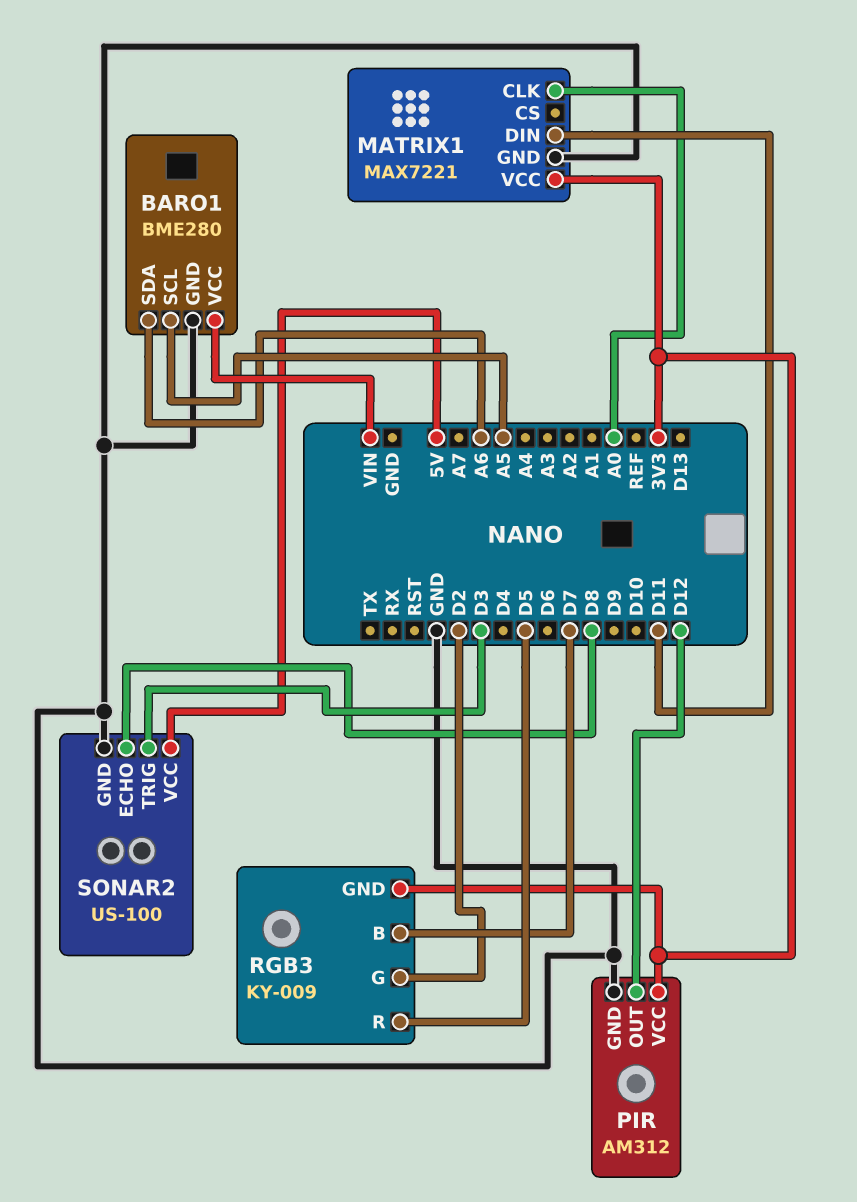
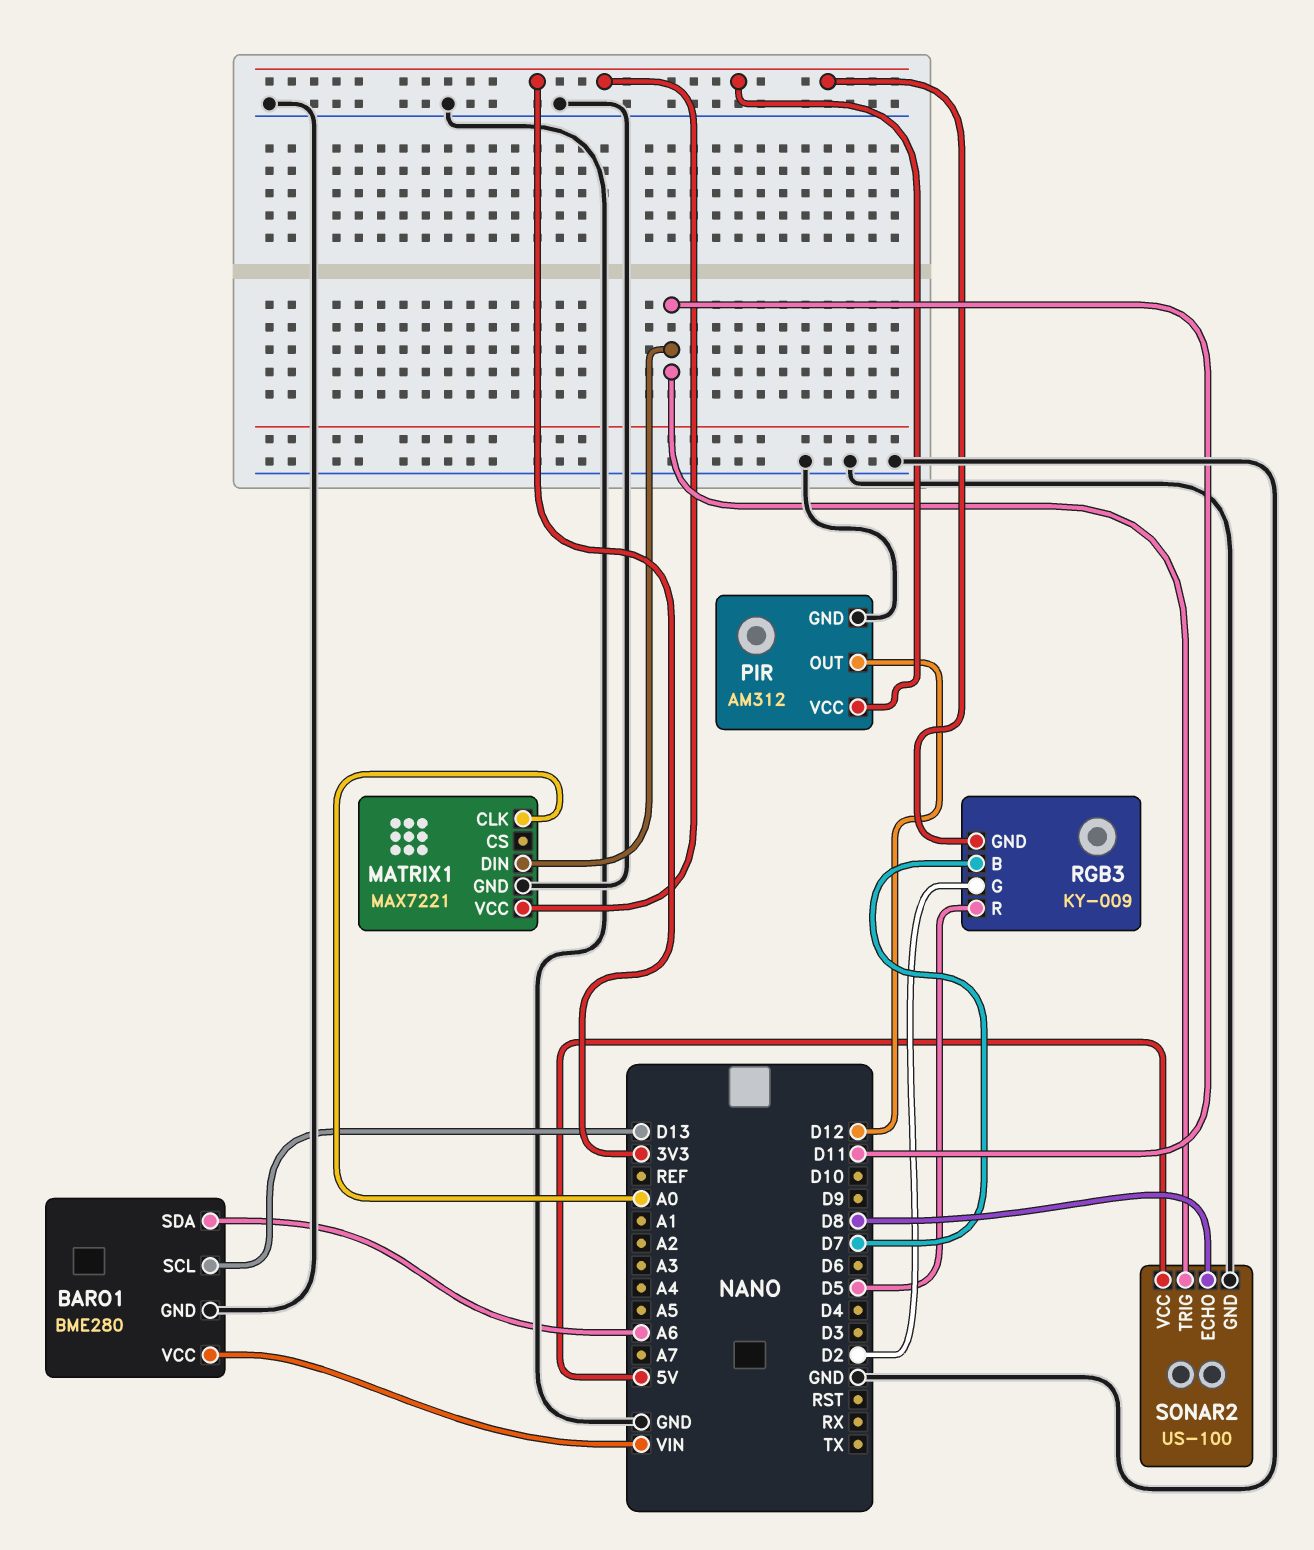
BARO1 pin SCL: A5 -> D13
SONAR2 pin TRIG: D3 -> D11

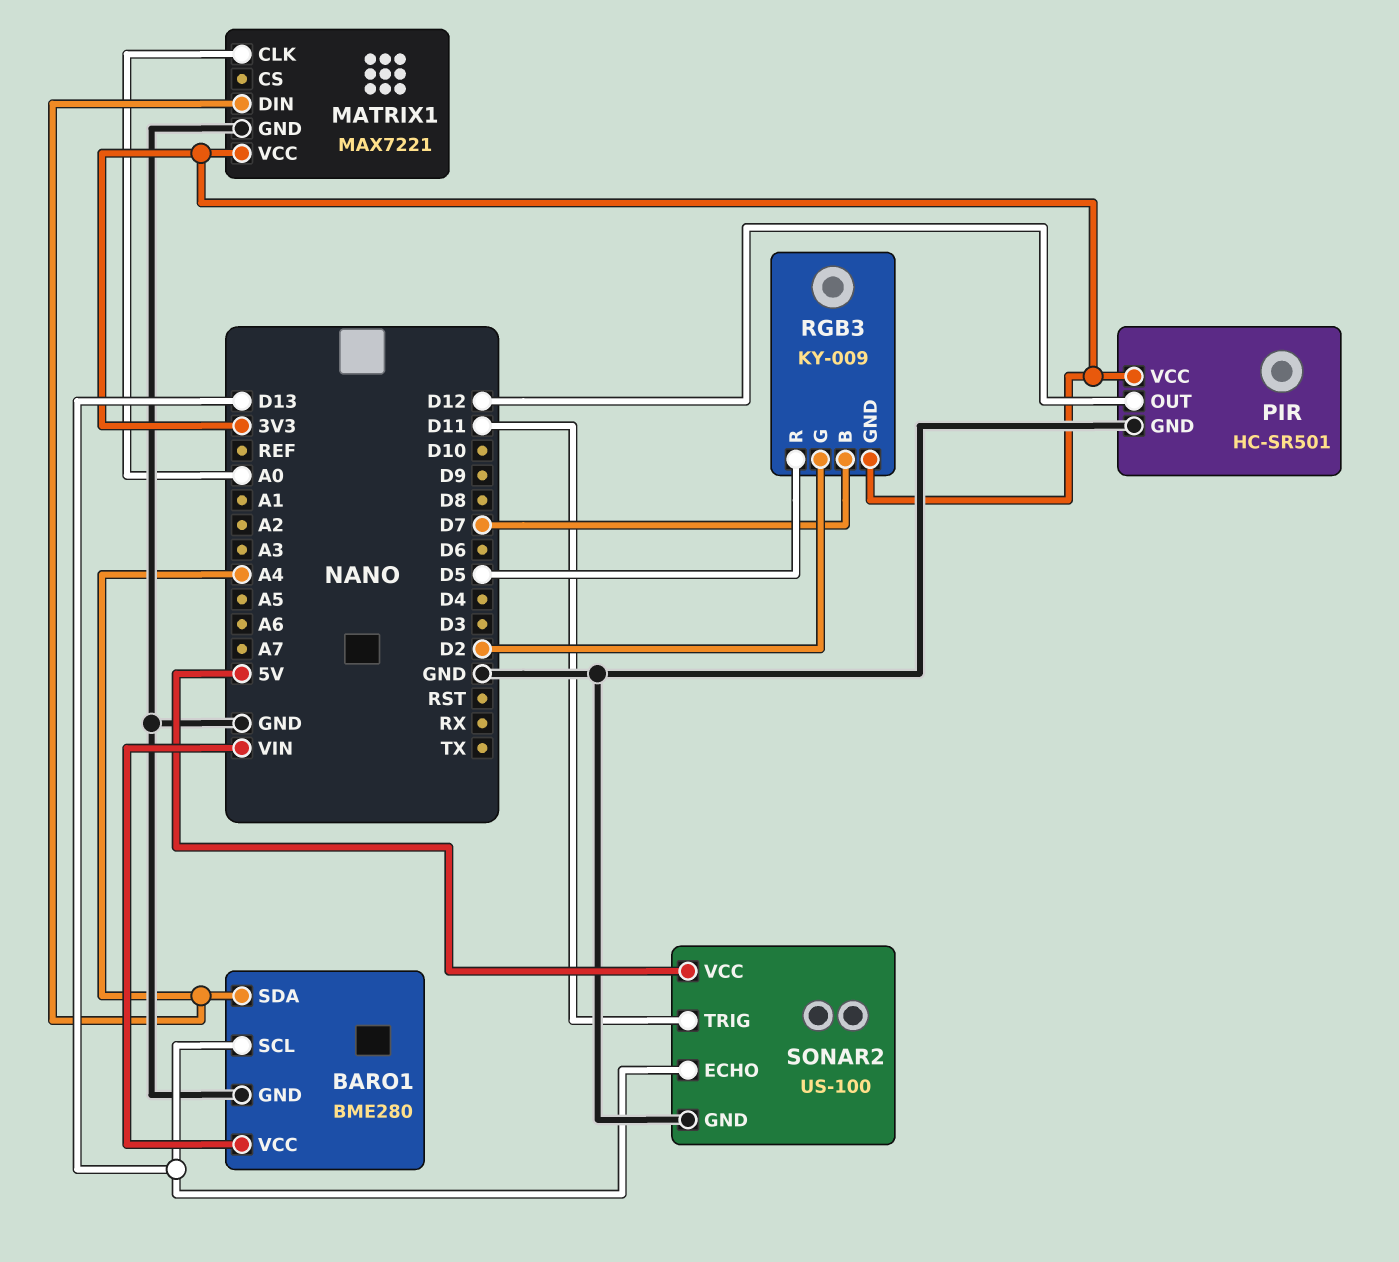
BARO1 pin SDA: A6 -> A4
MATRIX1 pin DIN: D11 -> A4
PIR: AM312 -> HC-SR501
SONAR2 pin ECHO: D8 -> D13

